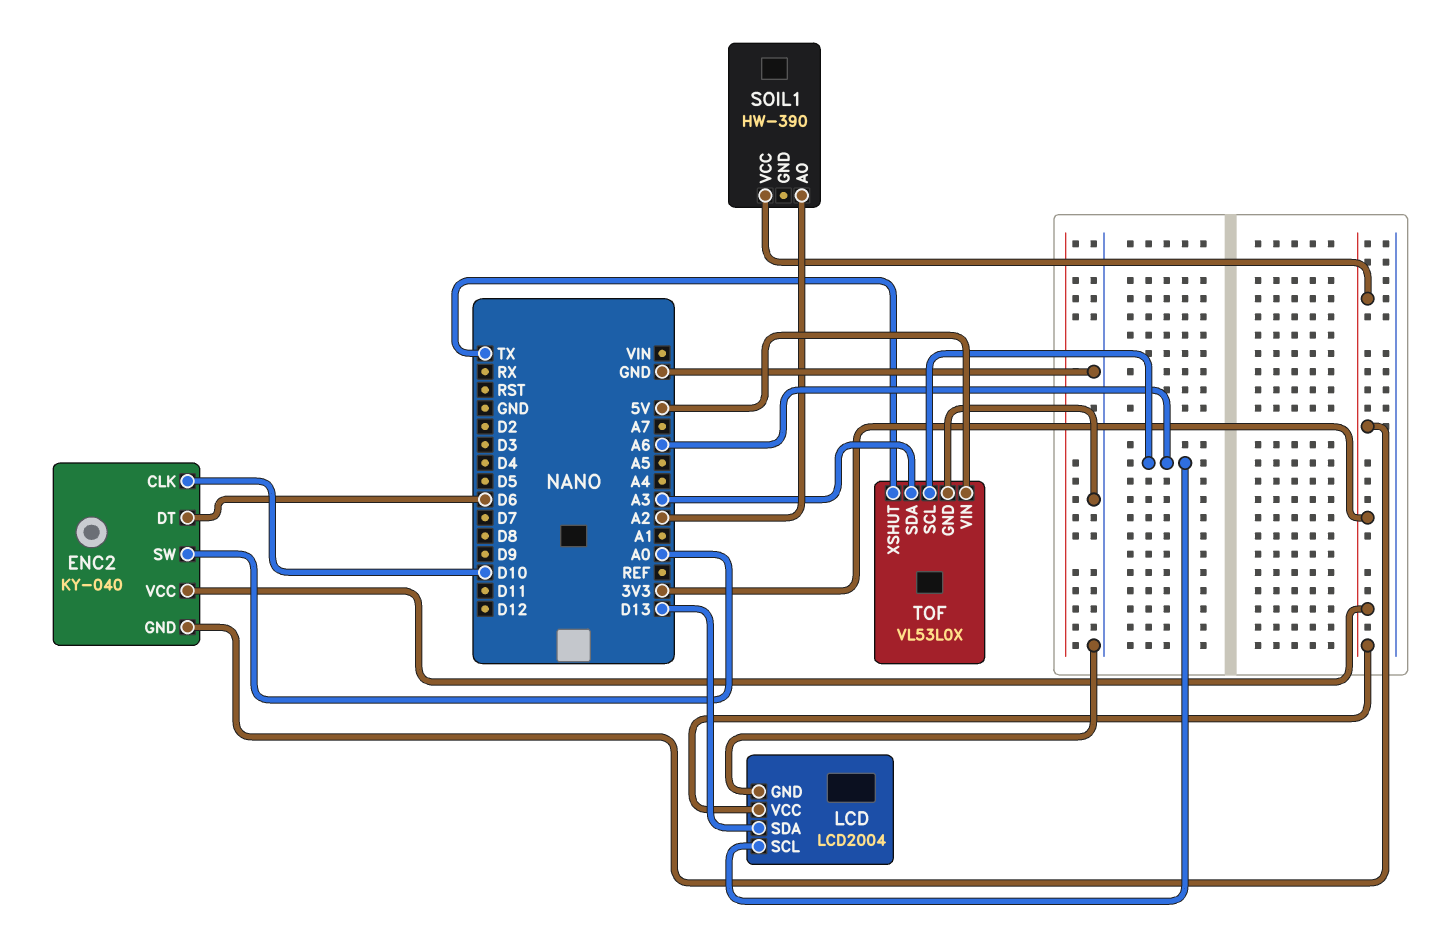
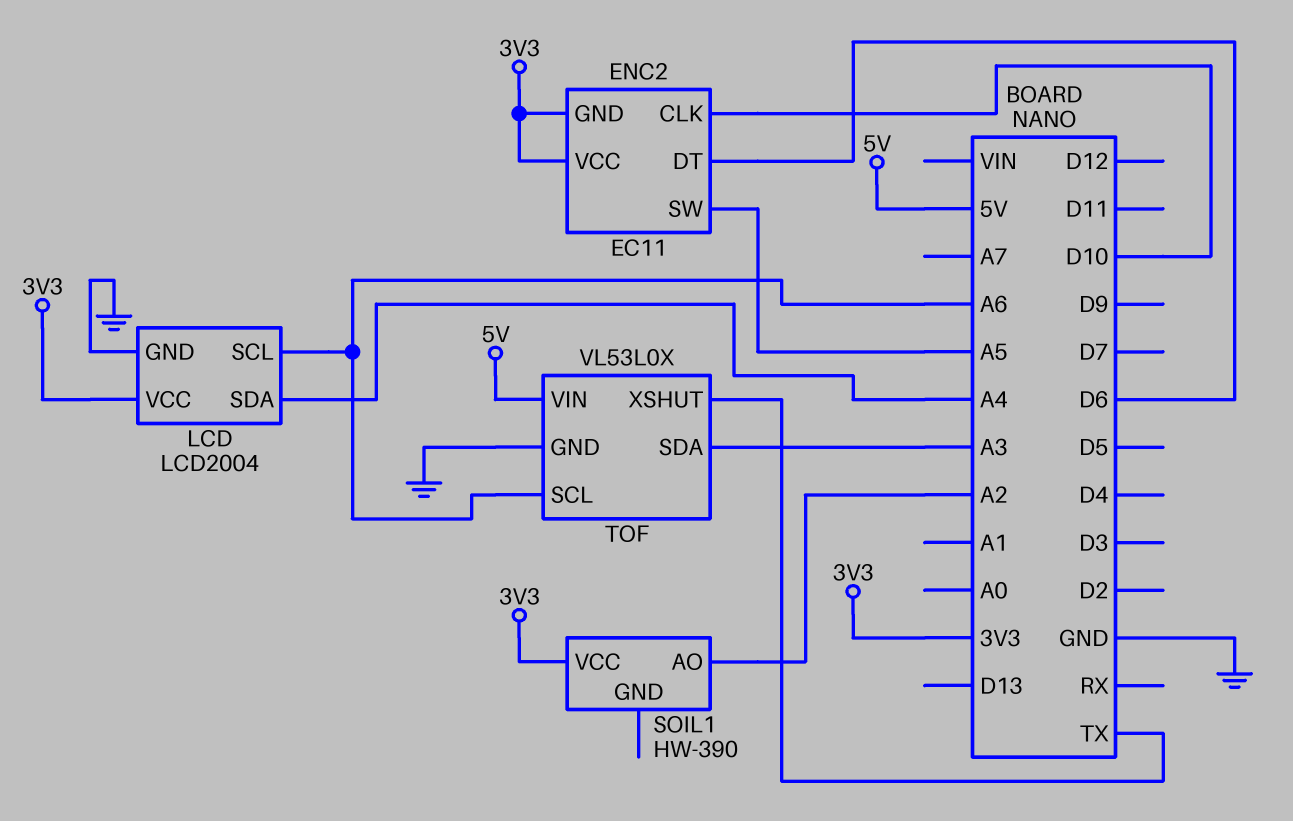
ENC2: KY-040 -> EC11
ENC2 pin SW: A0 -> A5
LCD pin SDA: D13 -> A4

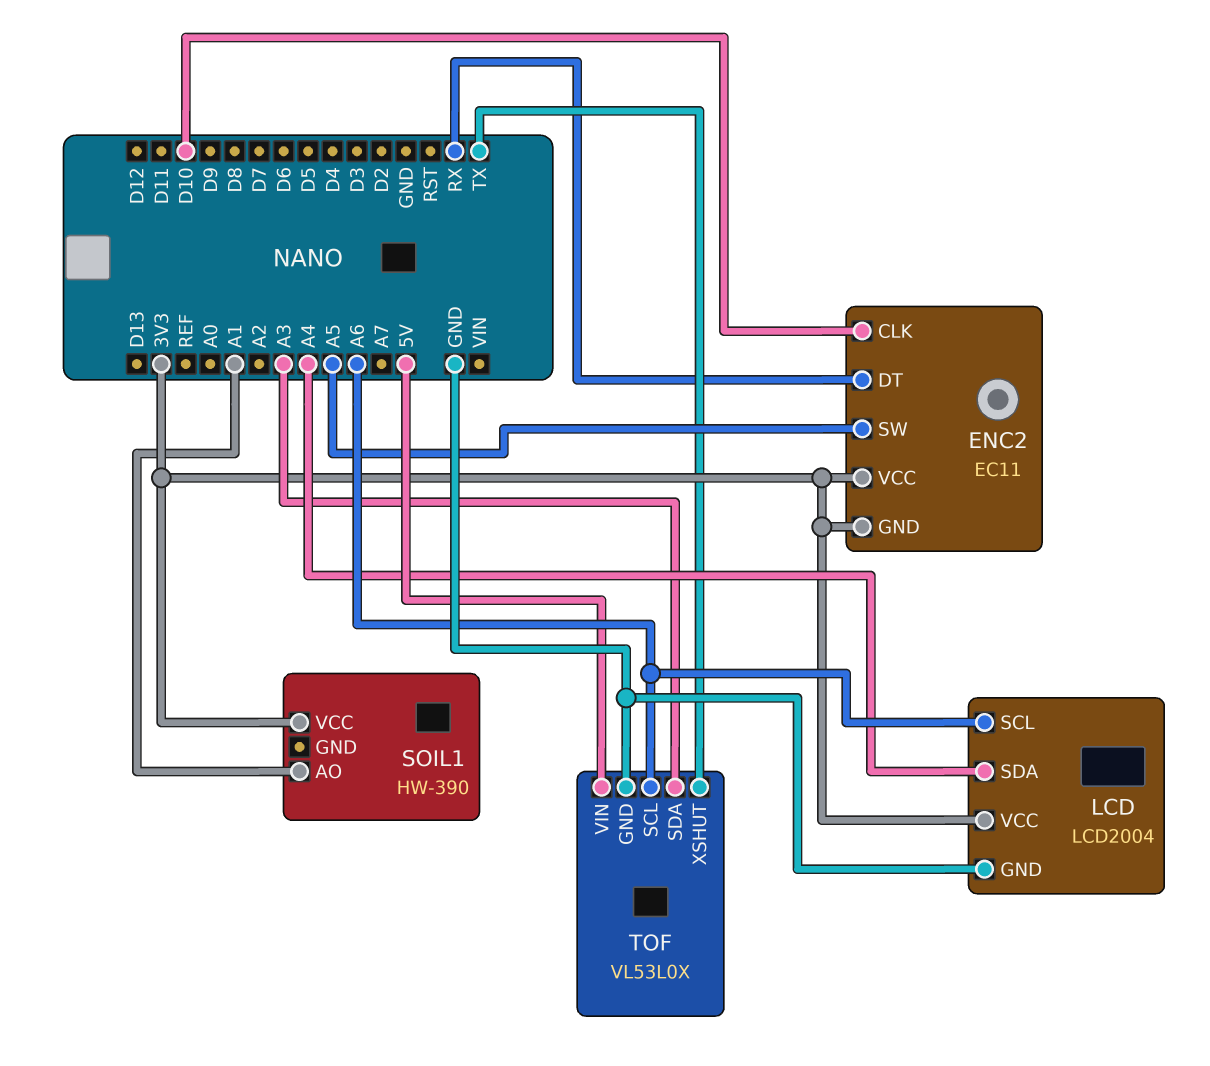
ENC2 pin DT: D6 -> RX
SOIL1 pin AO: A2 -> A1

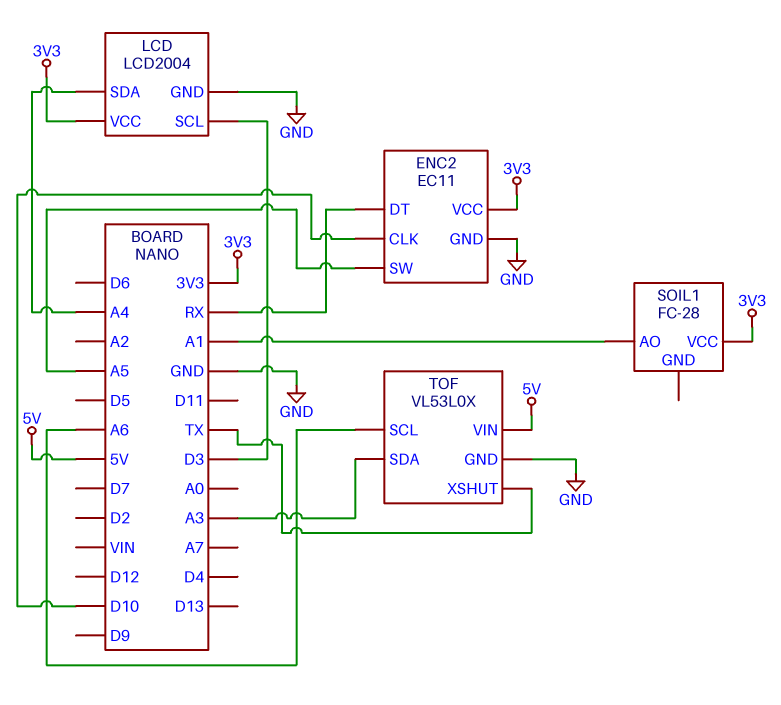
ENC2 pin GND: 3V3 -> GND
LCD pin SCL: A6 -> D3
SOIL1: HW-390 -> FC-28

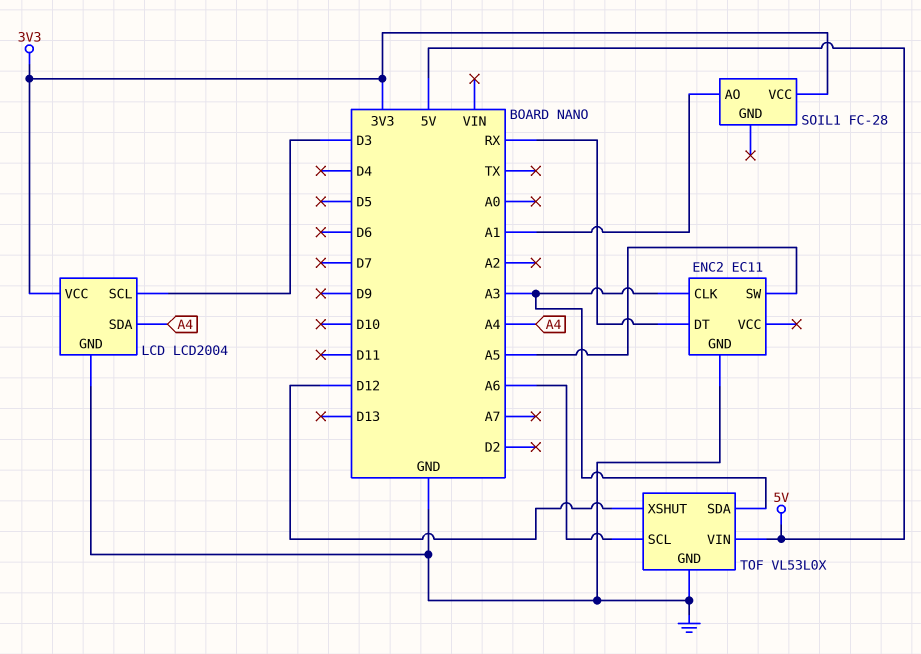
ENC2 pin CLK: D10 -> A3
ENC2 pin VCC: 3V3 -> none
TOF pin XSHUT: TX -> D12

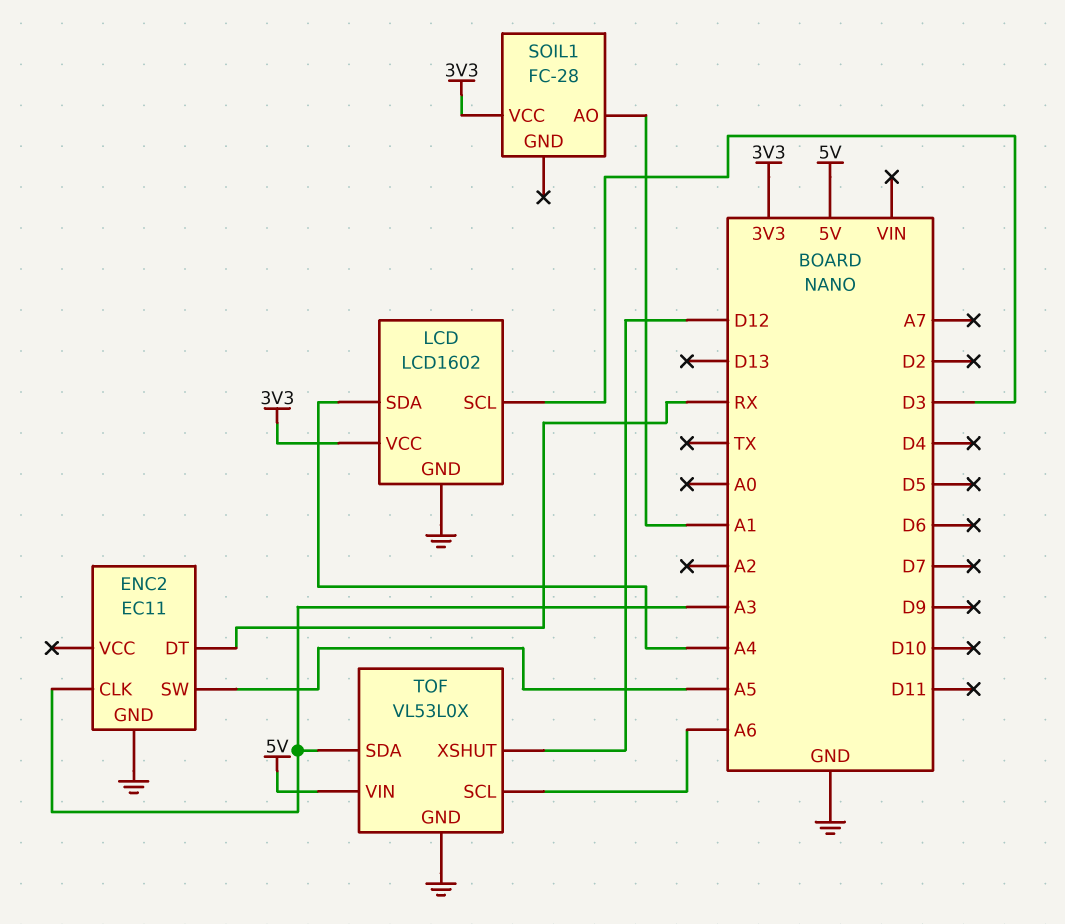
LCD: LCD2004 -> LCD1602

